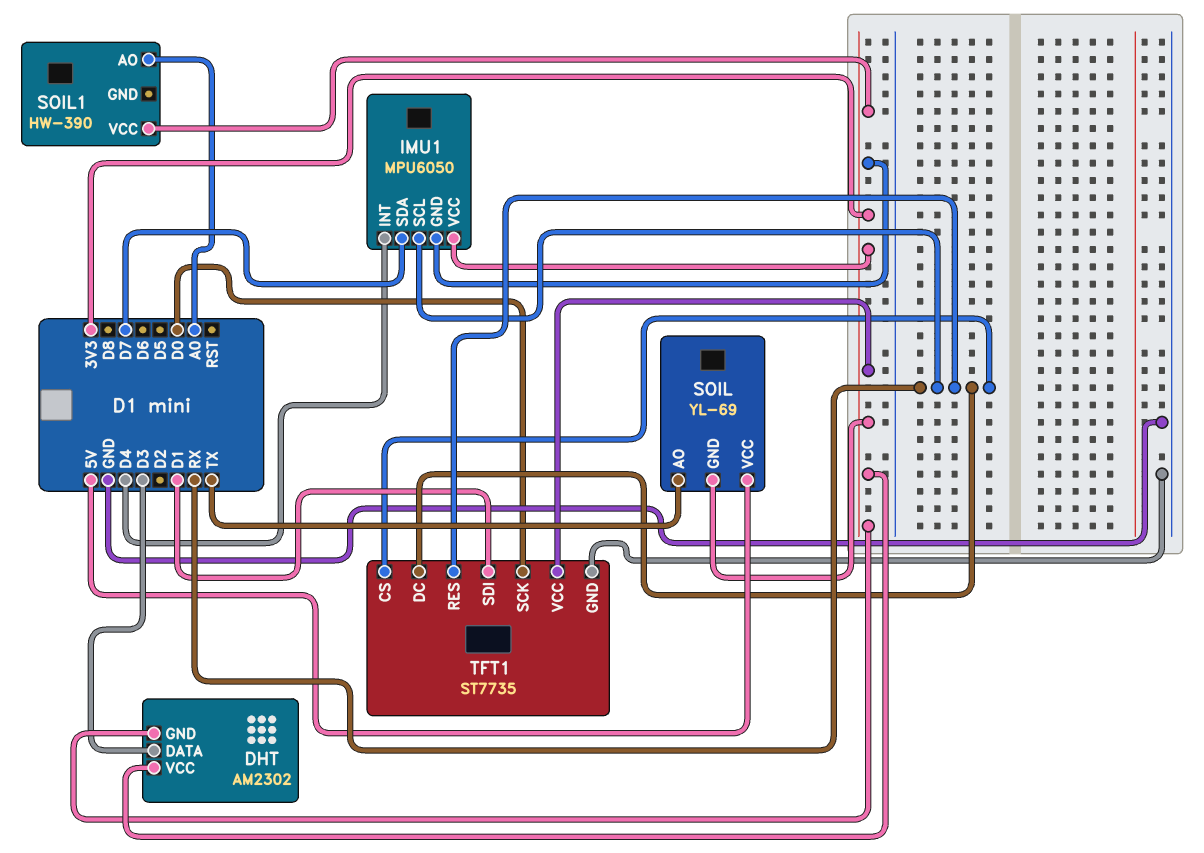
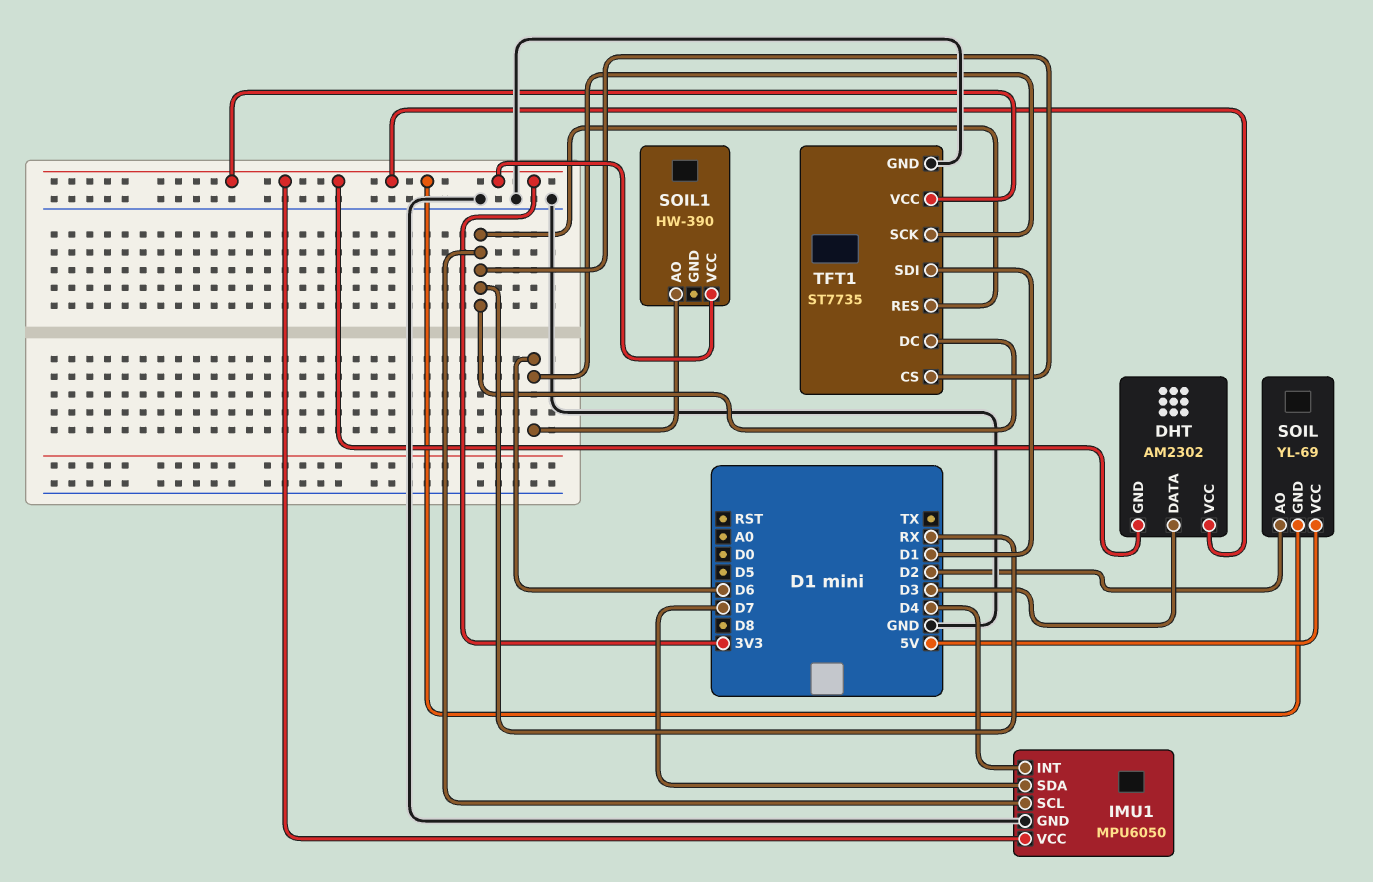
IMU1 pin GND: 3V3 -> GND
SOIL pin AO: TX -> D2
SOIL1 pin AO: A0 -> D6
TFT1 pin SCK: D0 -> D6

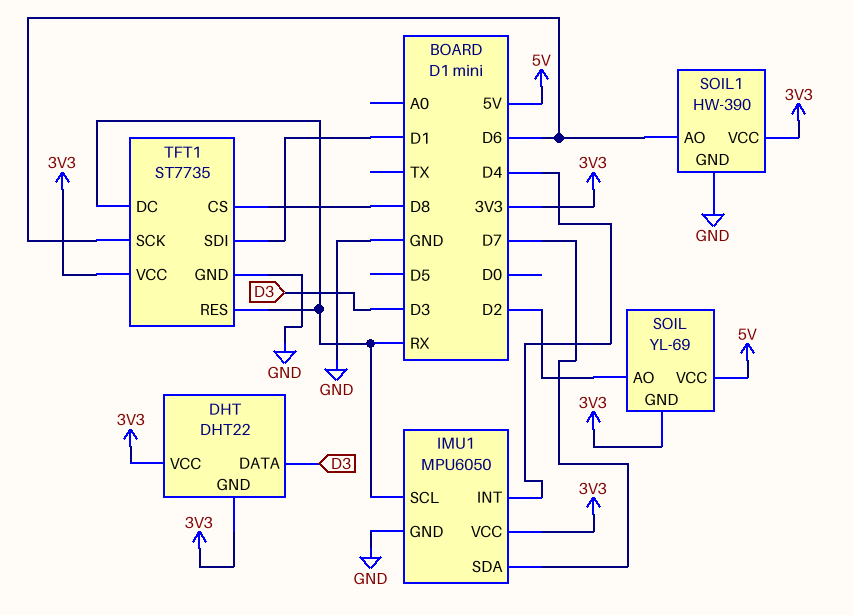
DHT: AM2302 -> DHT22
SOIL1 pin GND: none -> GND
TFT1 pin CS: RX -> D8

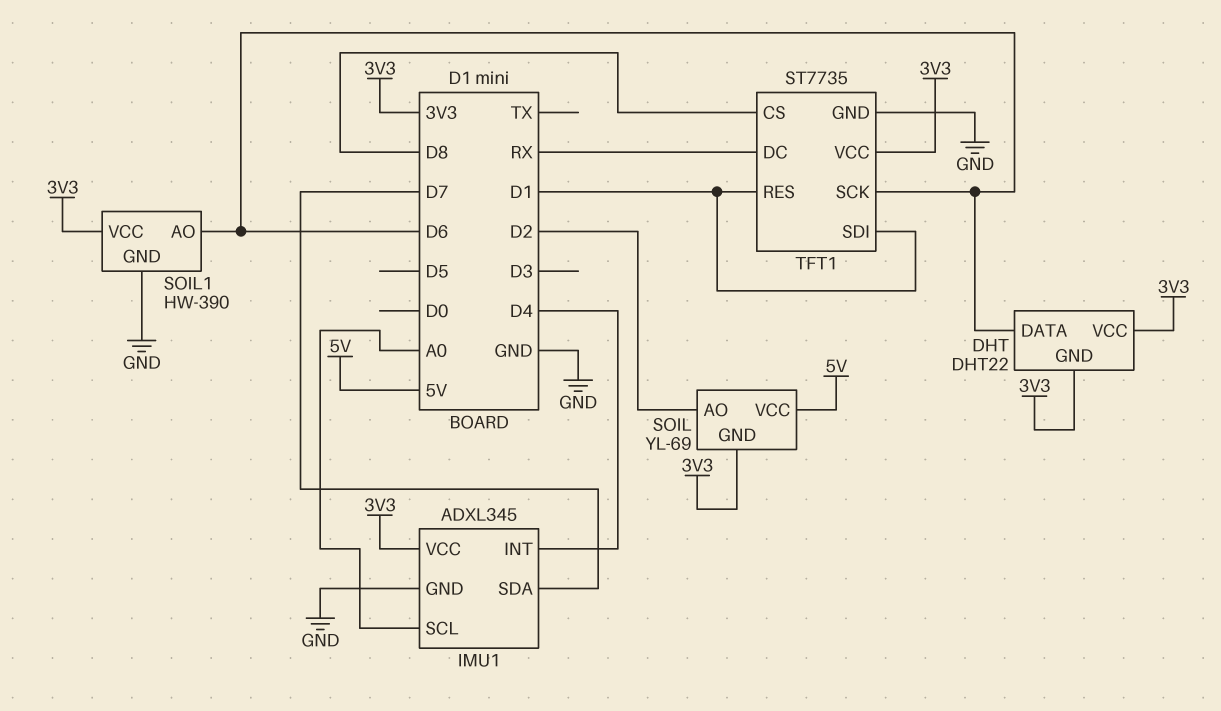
DHT pin DATA: D3 -> D6
IMU1: MPU6050 -> ADXL345
IMU1 pin SCL: RX -> A0
TFT1 pin RES: RX -> D1

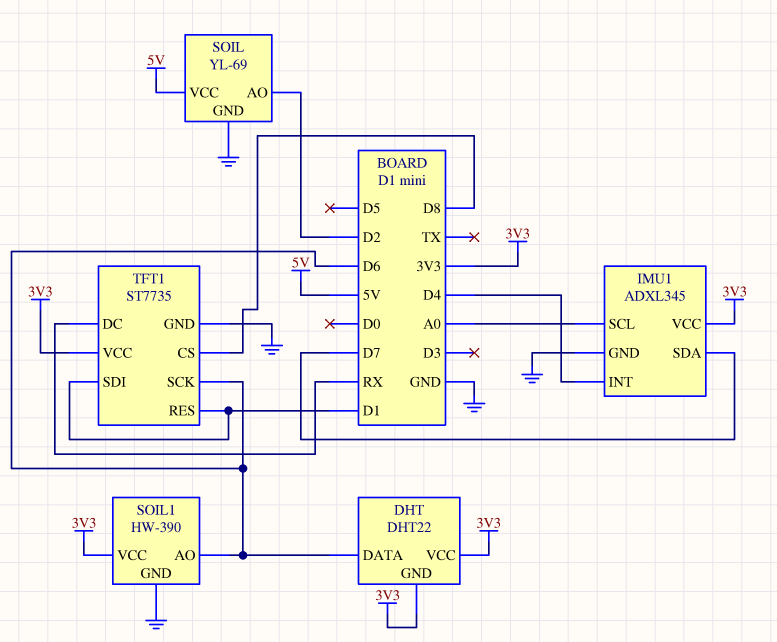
SOIL pin GND: 3V3 -> GND

